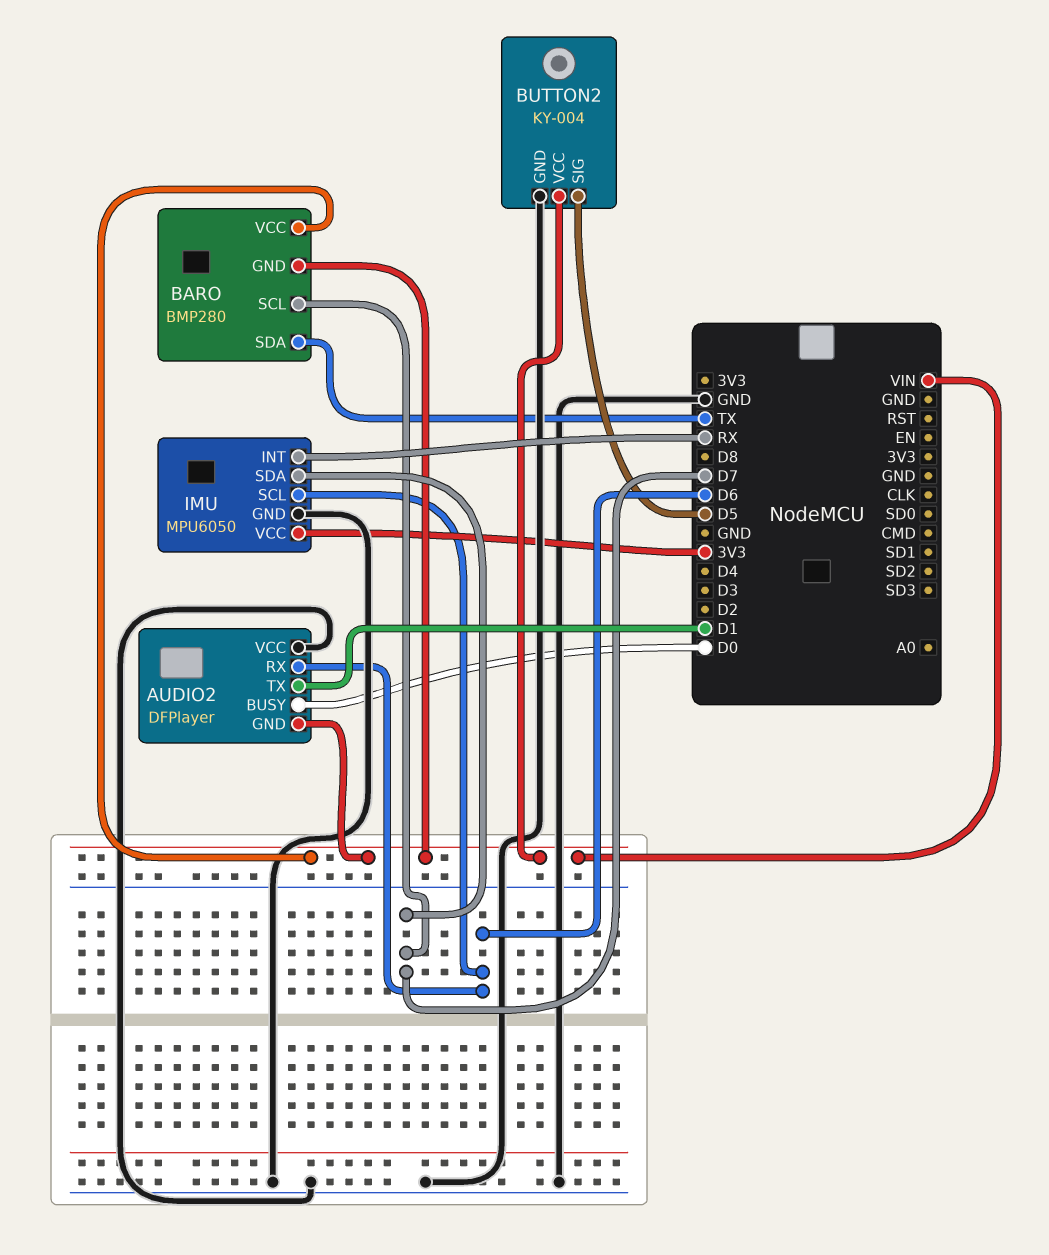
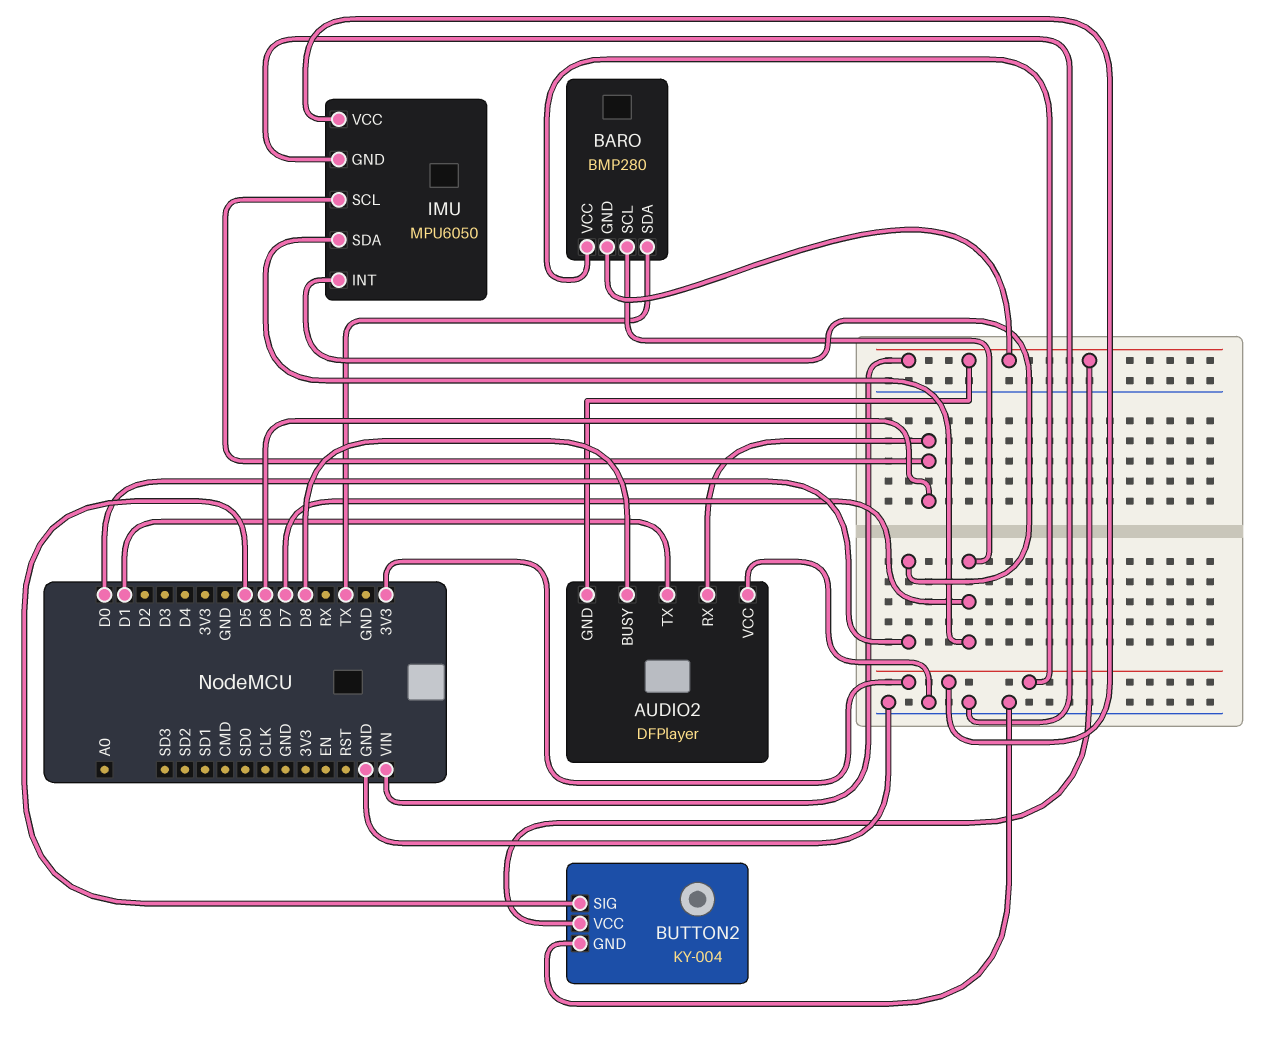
AUDIO2 pin BUSY: D0 -> D8
BARO pin VCC: VIN -> 3V3
IMU pin INT: RX -> D0

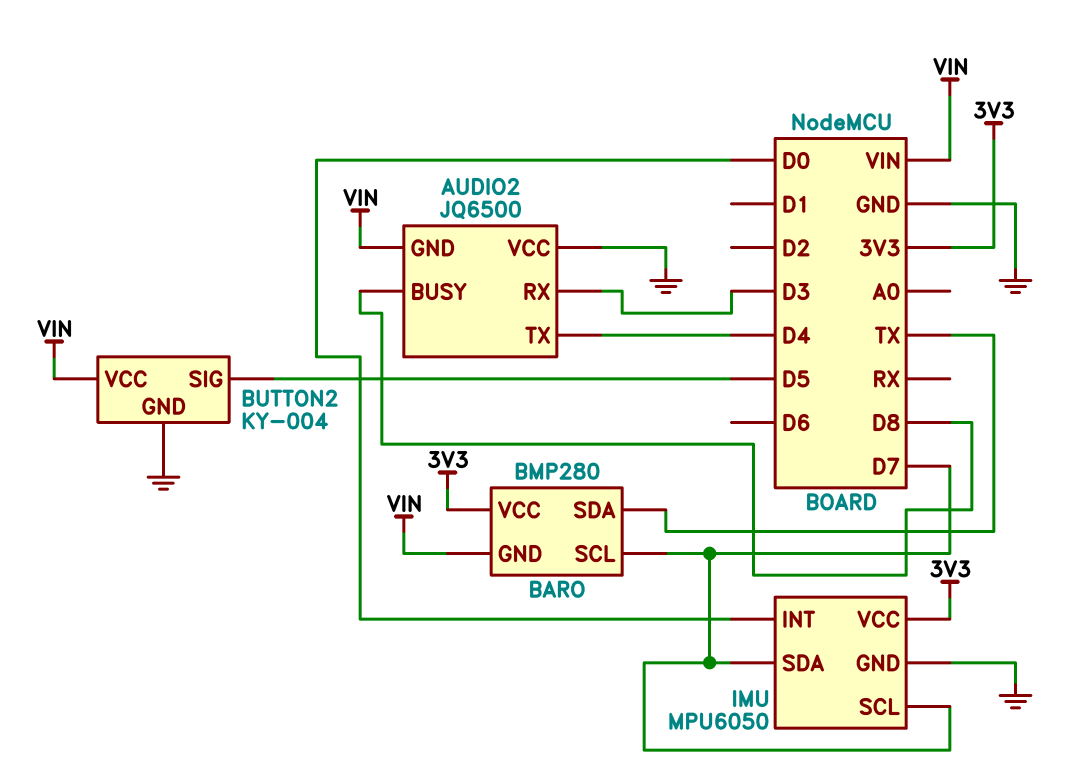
AUDIO2: DFPlayer -> JQ6500
AUDIO2 pin RX: D6 -> D3
AUDIO2 pin TX: D1 -> D4
IMU pin SCL: D6 -> D7

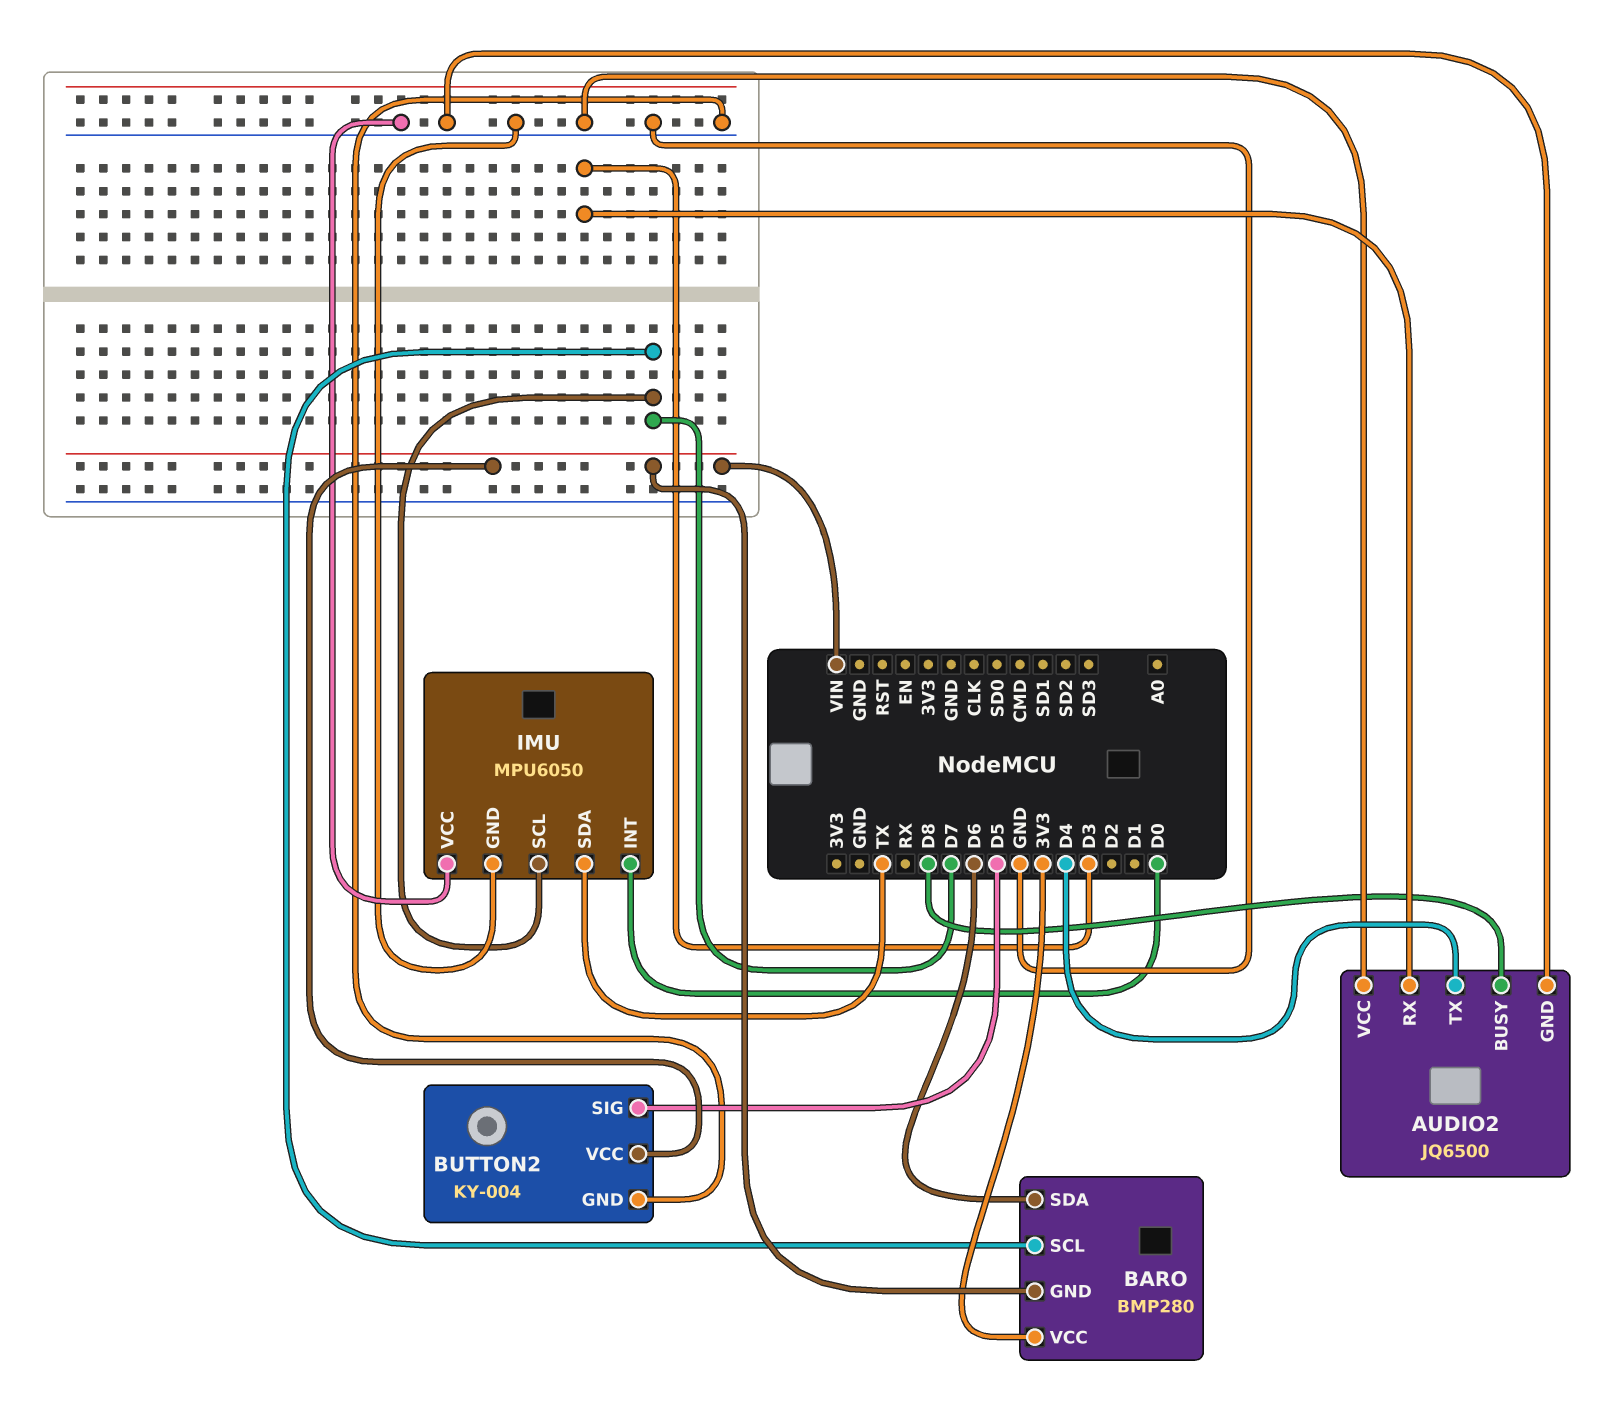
AUDIO2 pin GND: VIN -> GND
BARO pin SDA: TX -> D6
IMU pin SDA: D7 -> TX
IMU pin VCC: 3V3 -> GND

